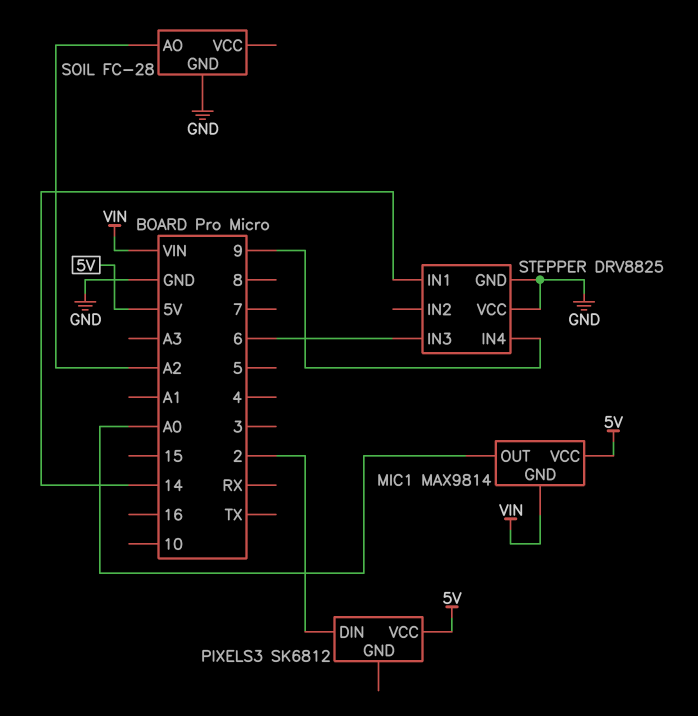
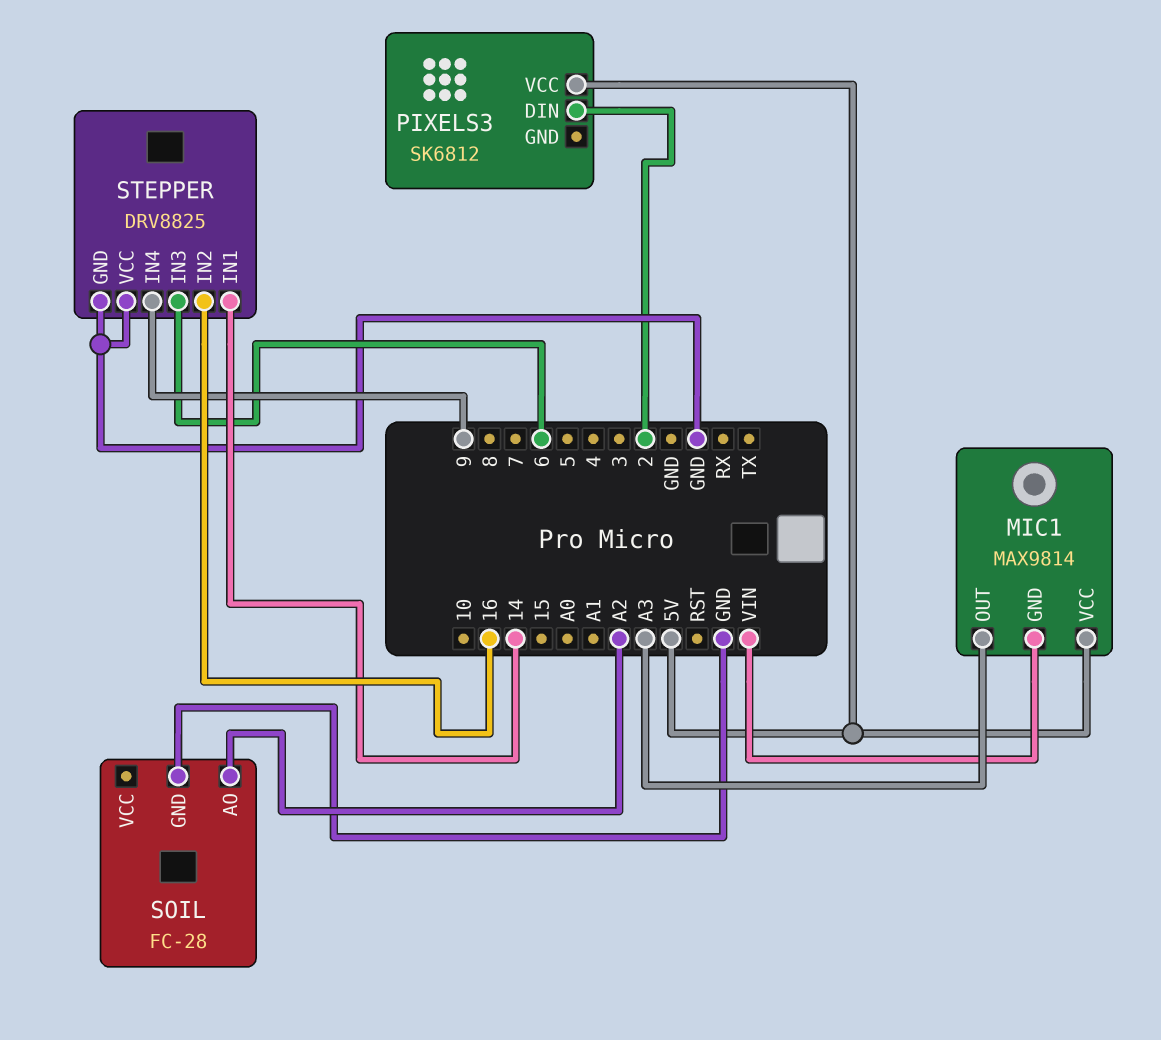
MIC1 pin OUT: A0 -> A3
STEPPER pin IN2: none -> 16

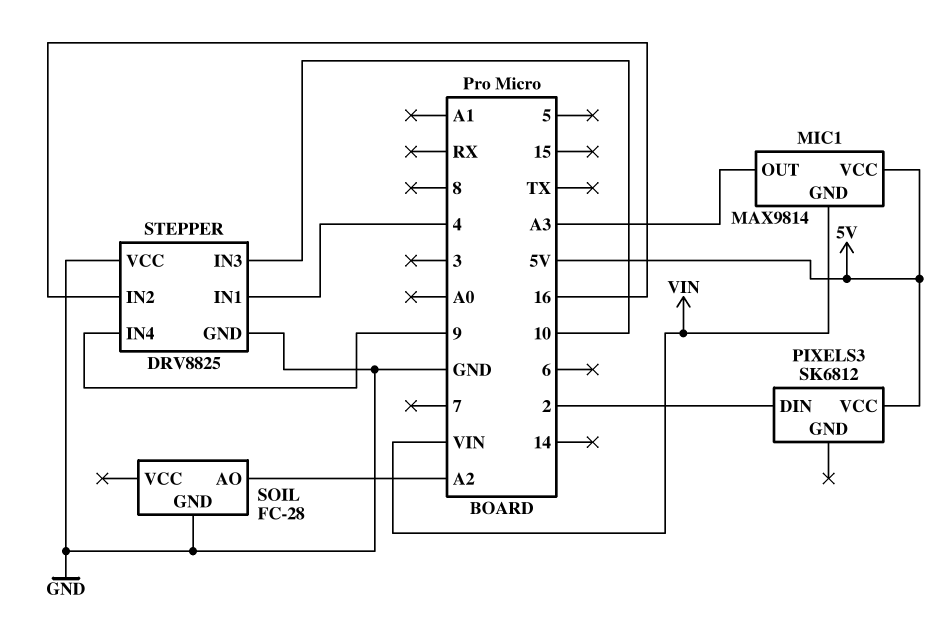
STEPPER pin IN1: 14 -> 4
STEPPER pin IN3: 6 -> 10

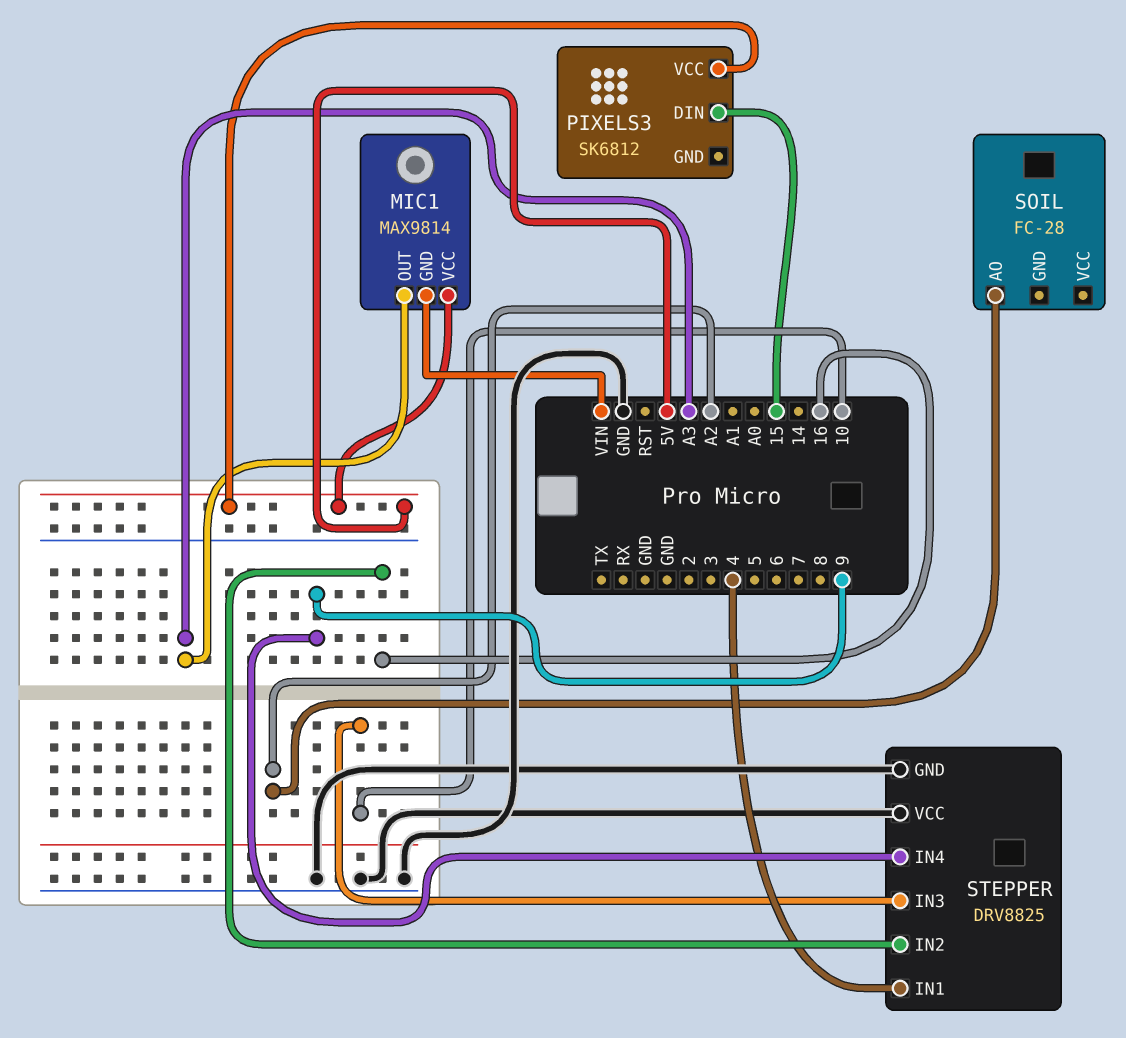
PIXELS3 pin DIN: 2 -> 15
SOIL pin GND: GND -> none

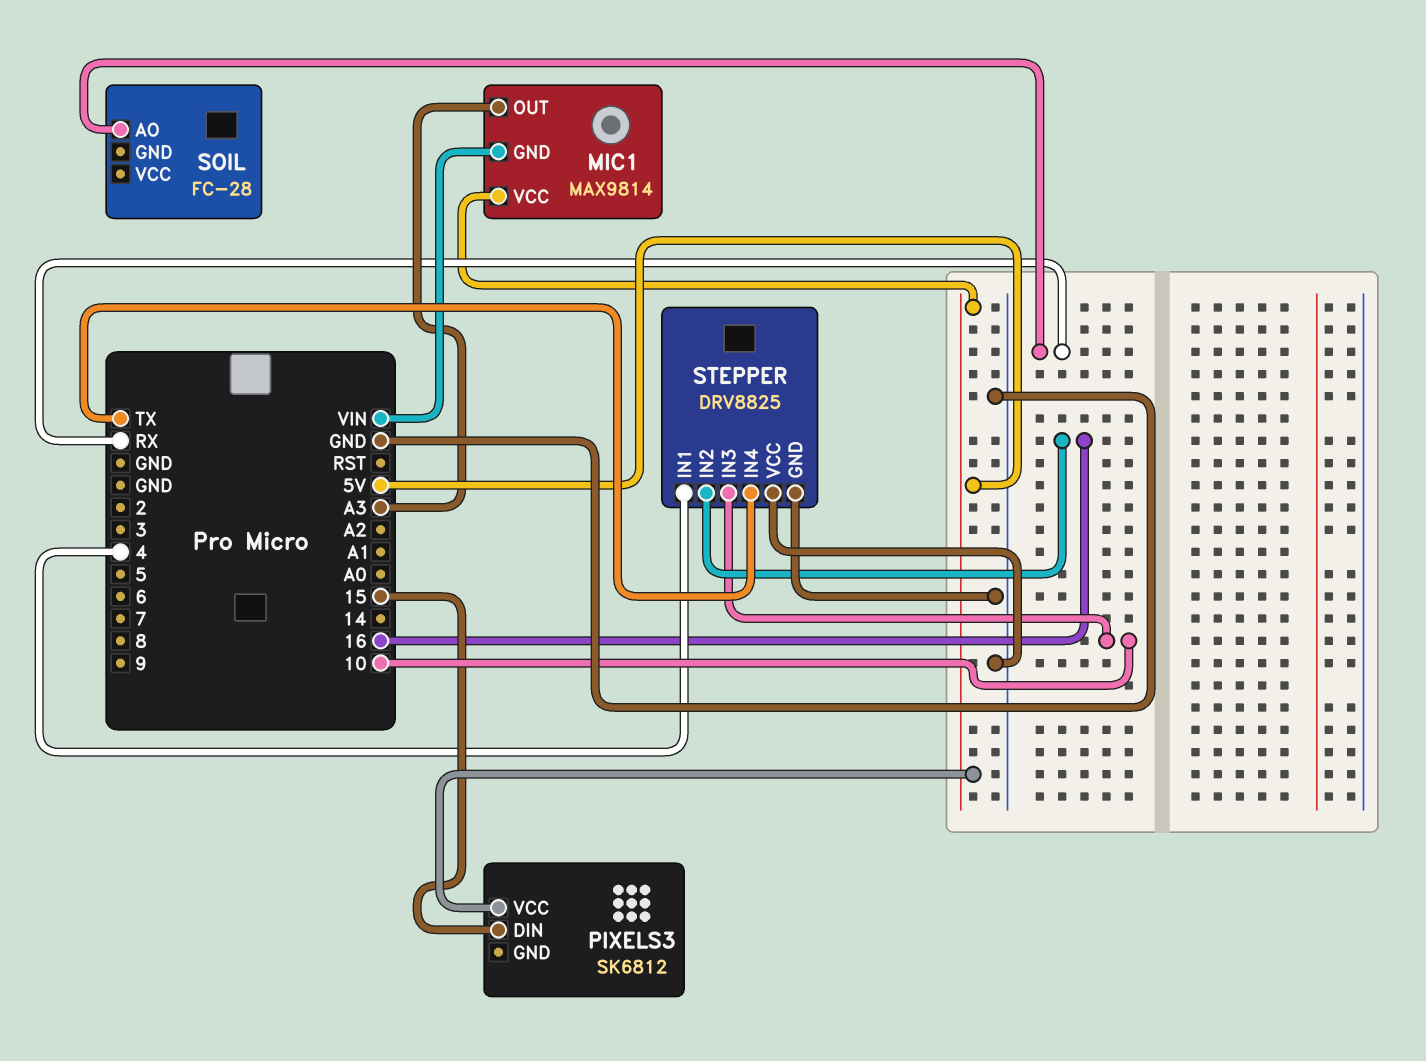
SOIL pin AO: A2 -> RX
STEPPER pin IN4: 9 -> TX

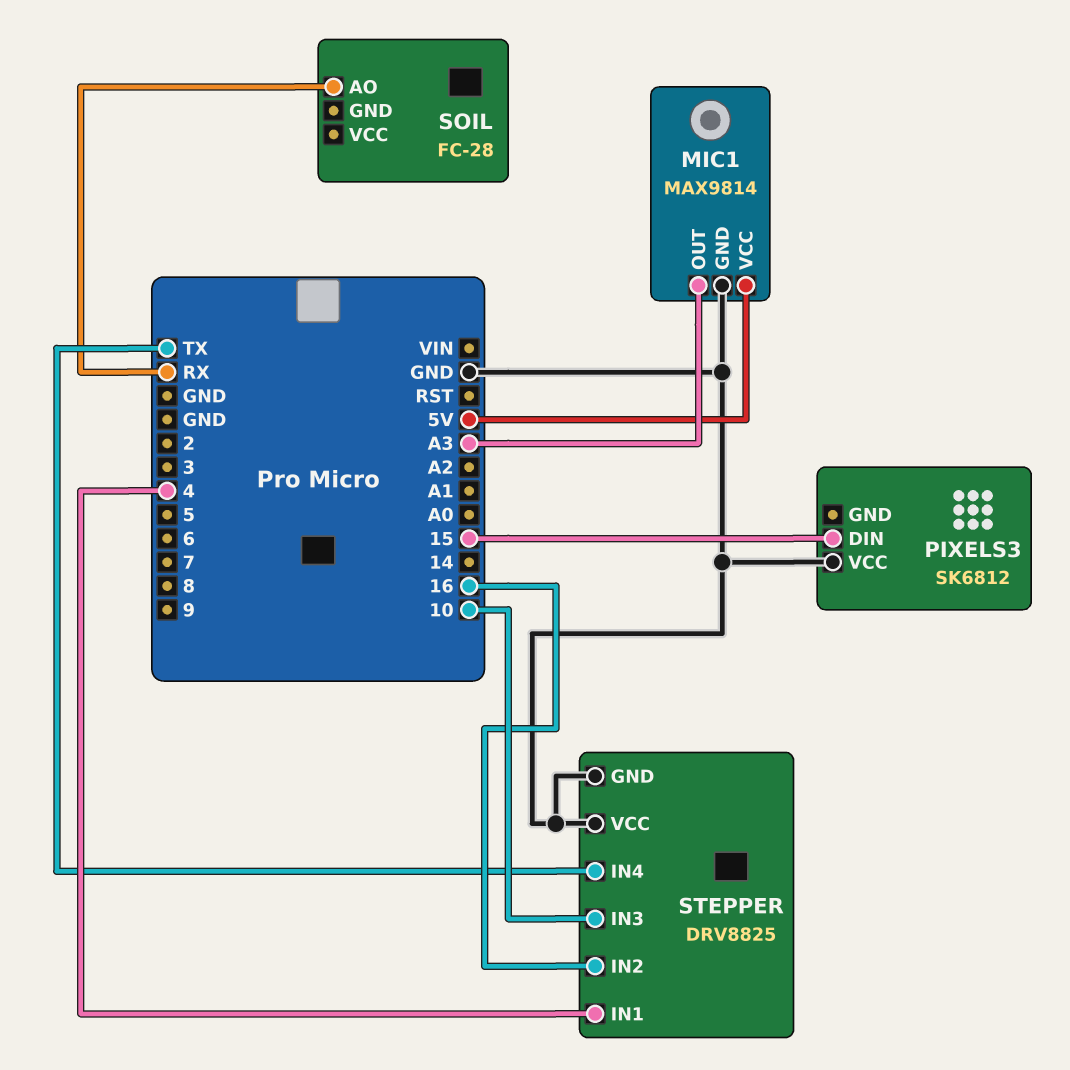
MIC1 pin GND: VIN -> GND
PIXELS3 pin VCC: 5V -> GND

